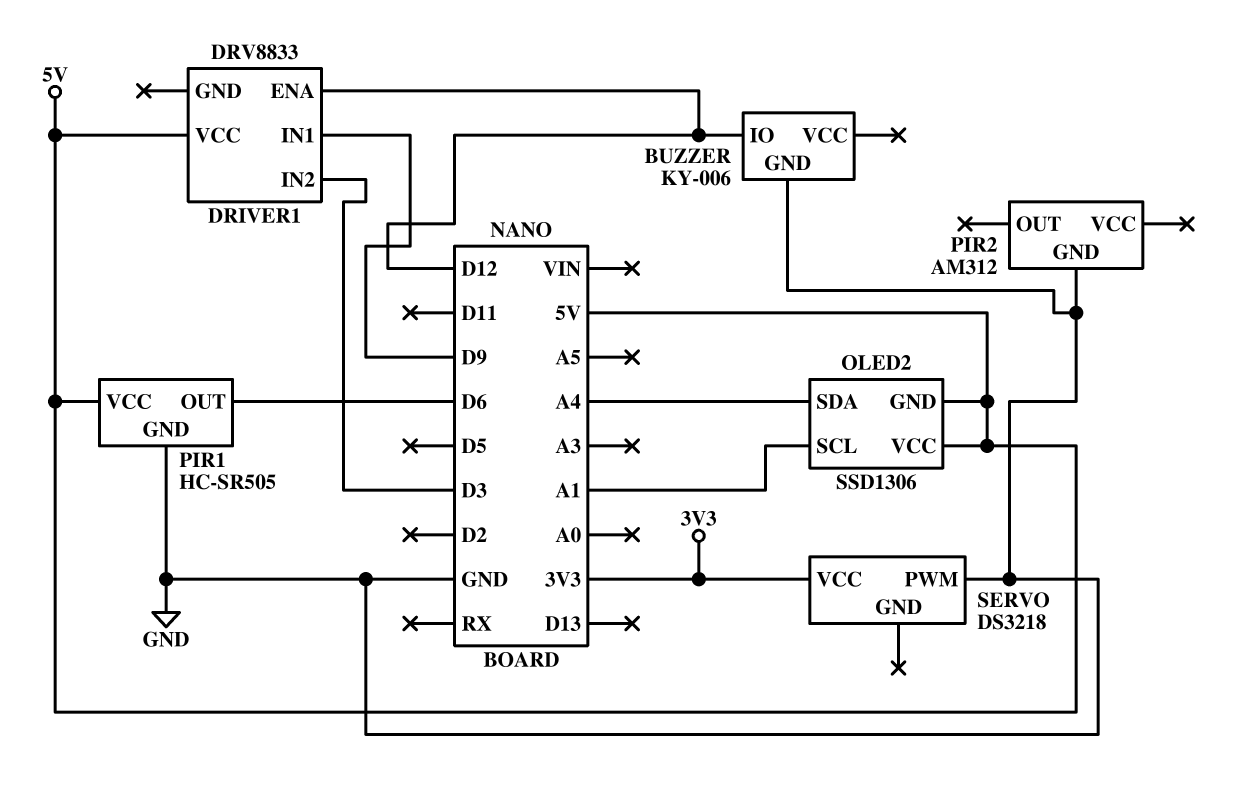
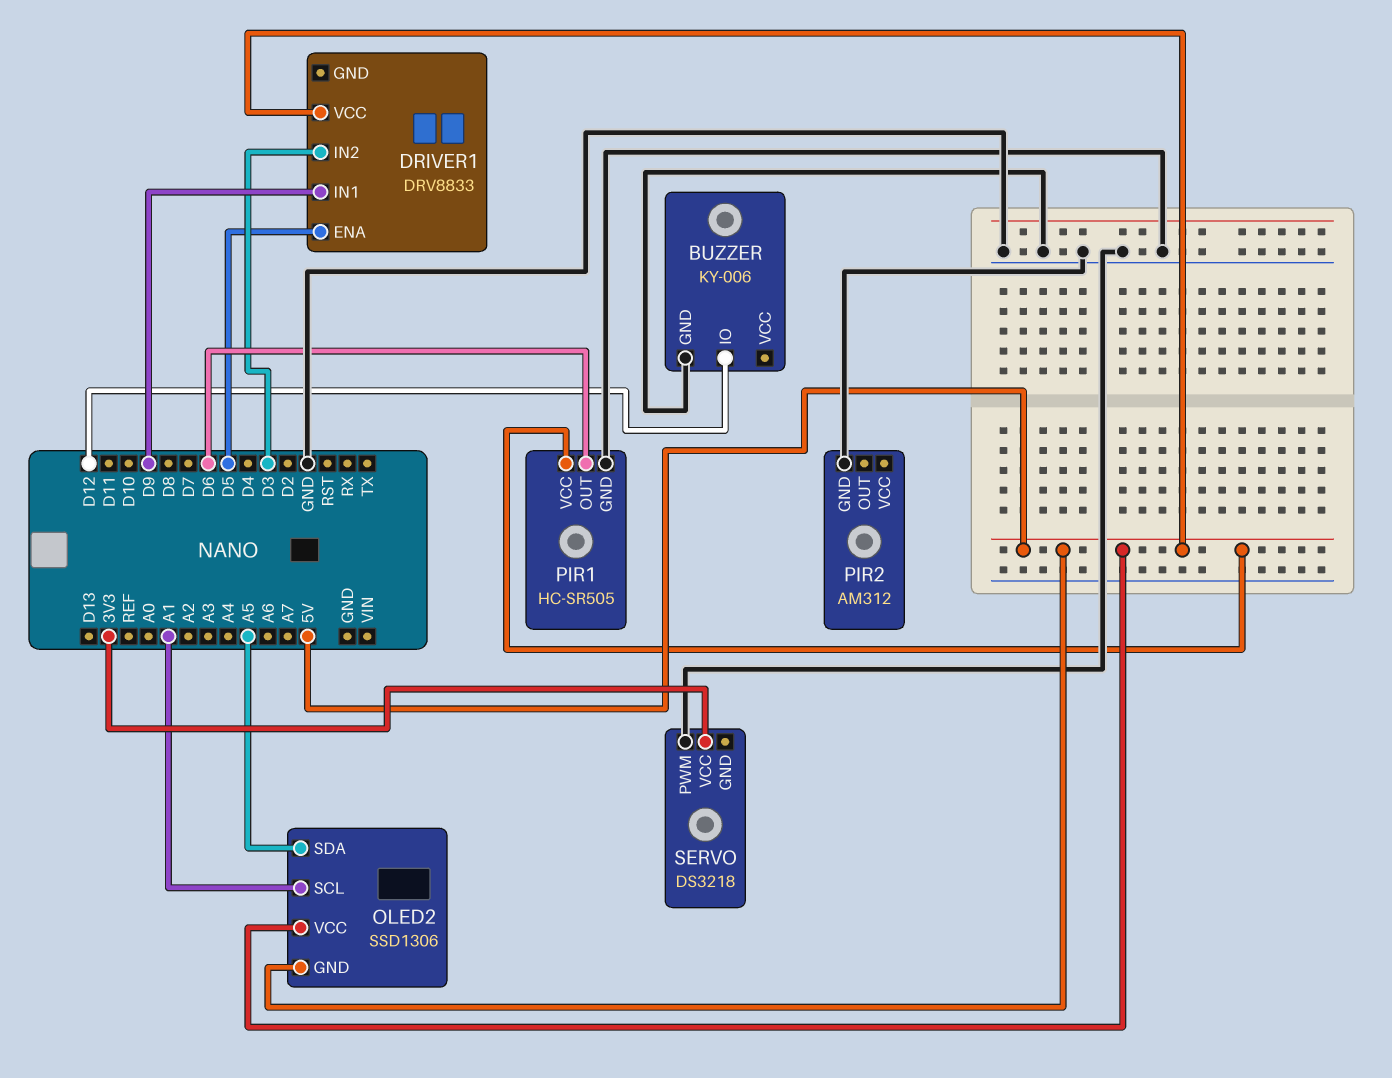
DRIVER1 pin ENA: D12 -> D5
OLED2 pin SDA: A4 -> A5

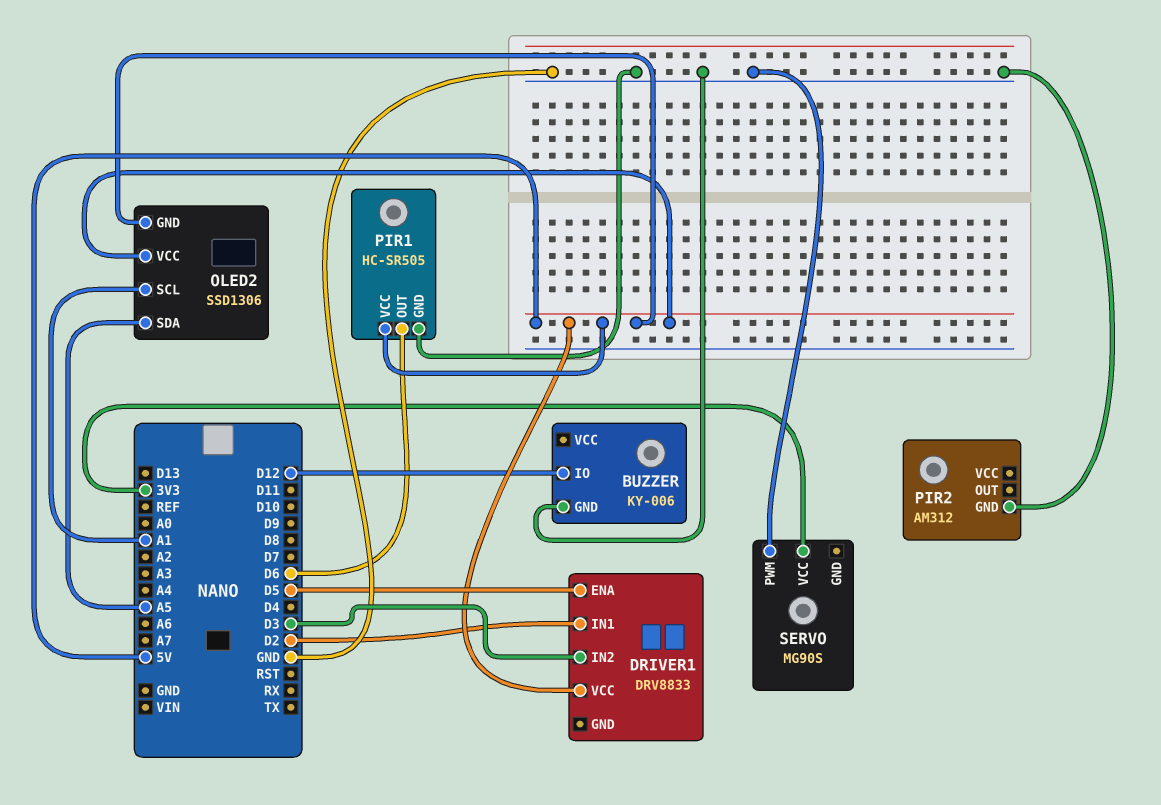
DRIVER1 pin IN1: D9 -> D2
SERVO: DS3218 -> MG90S

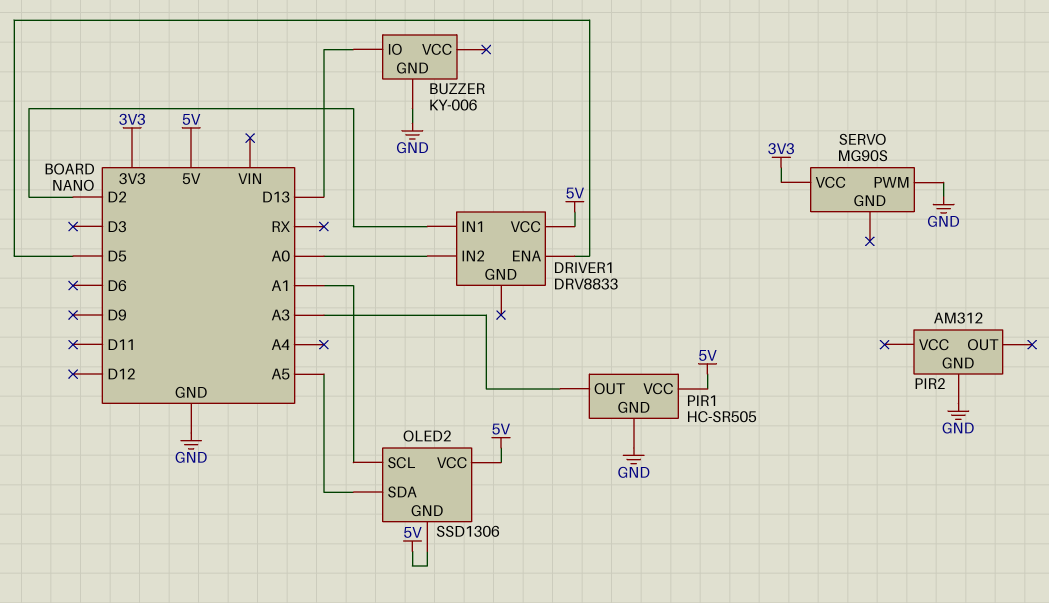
BUZZER pin IO: D12 -> D13
DRIVER1 pin IN2: D3 -> A0
PIR1 pin OUT: D6 -> A3

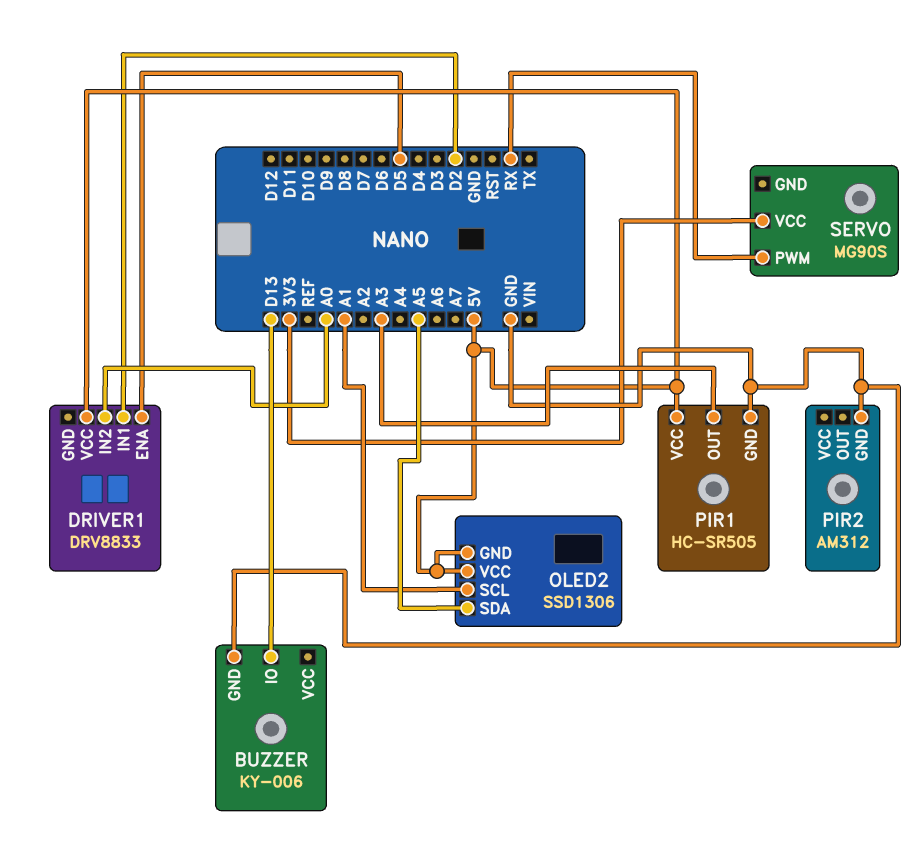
SERVO pin PWM: GND -> RX

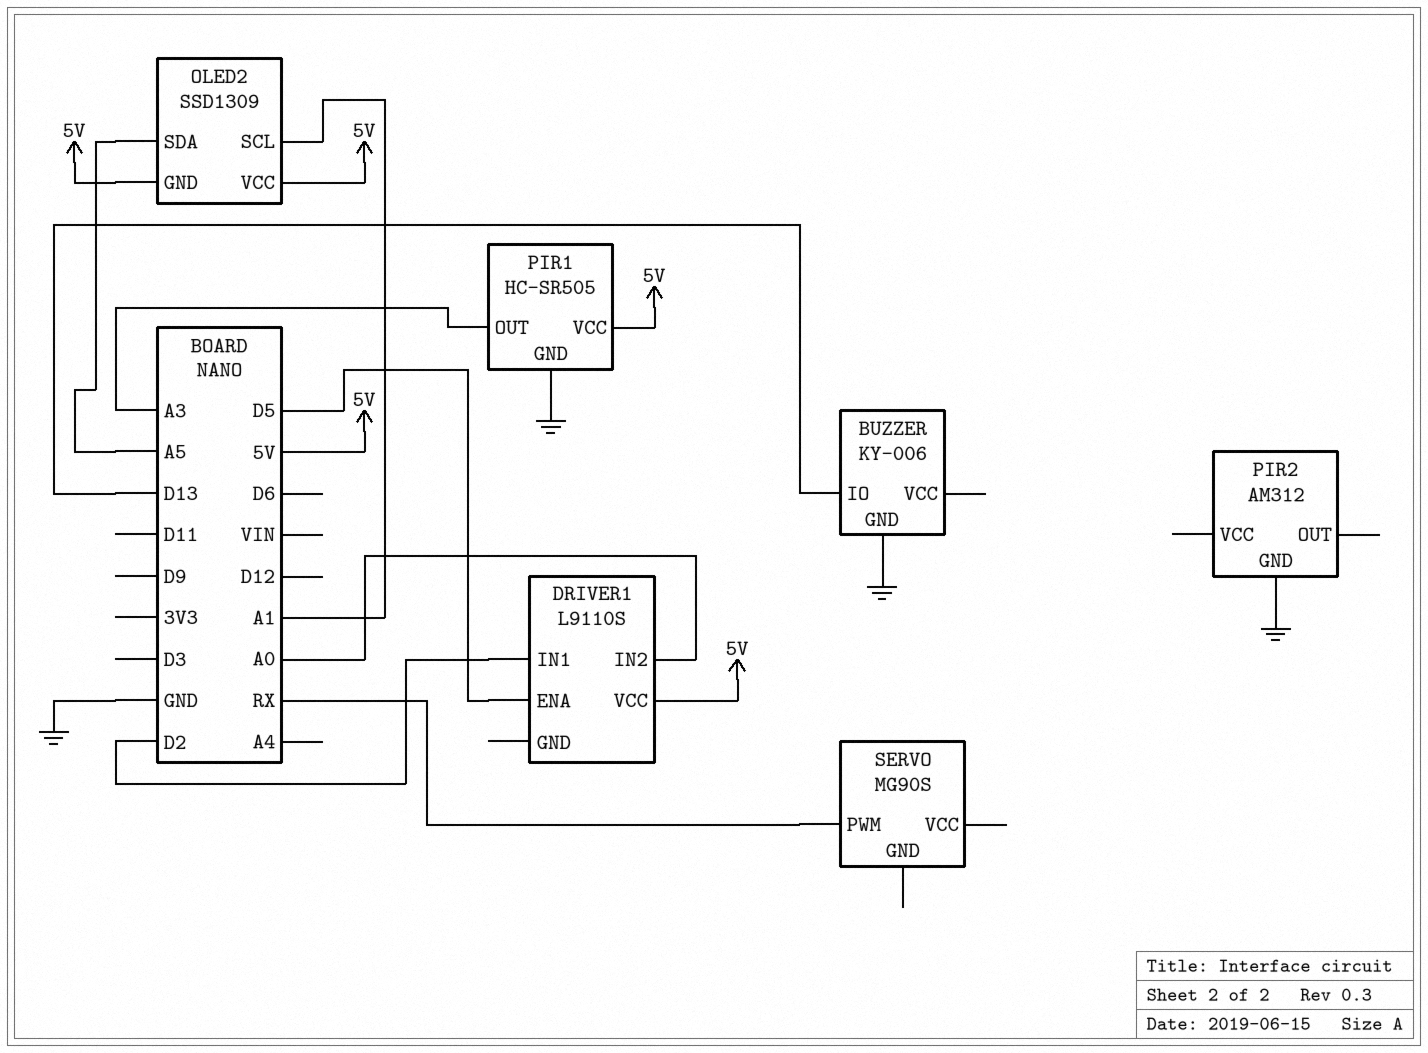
DRIVER1: DRV8833 -> L9110S
OLED2: SSD1306 -> SSD1309
SERVO pin VCC: 3V3 -> none

